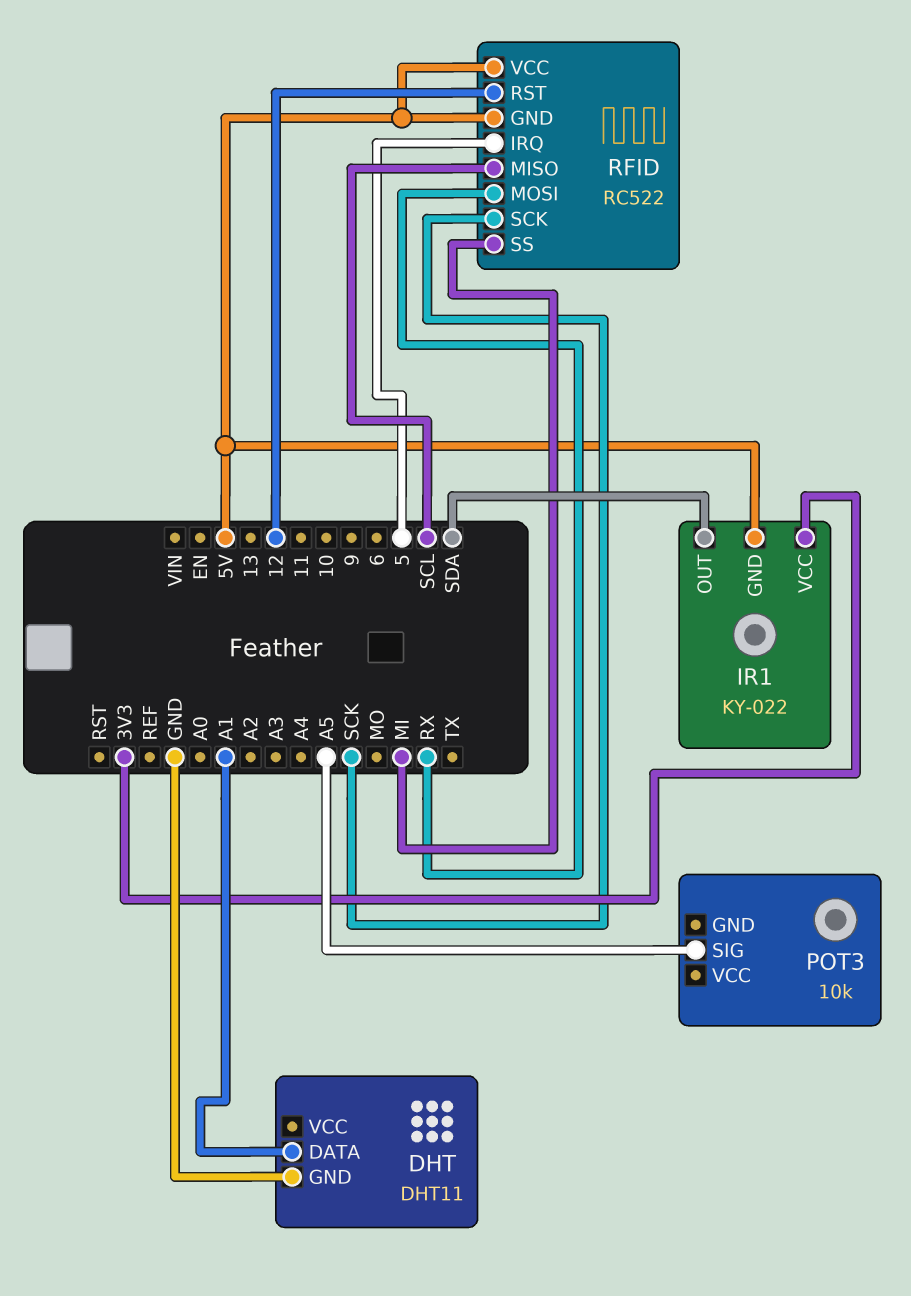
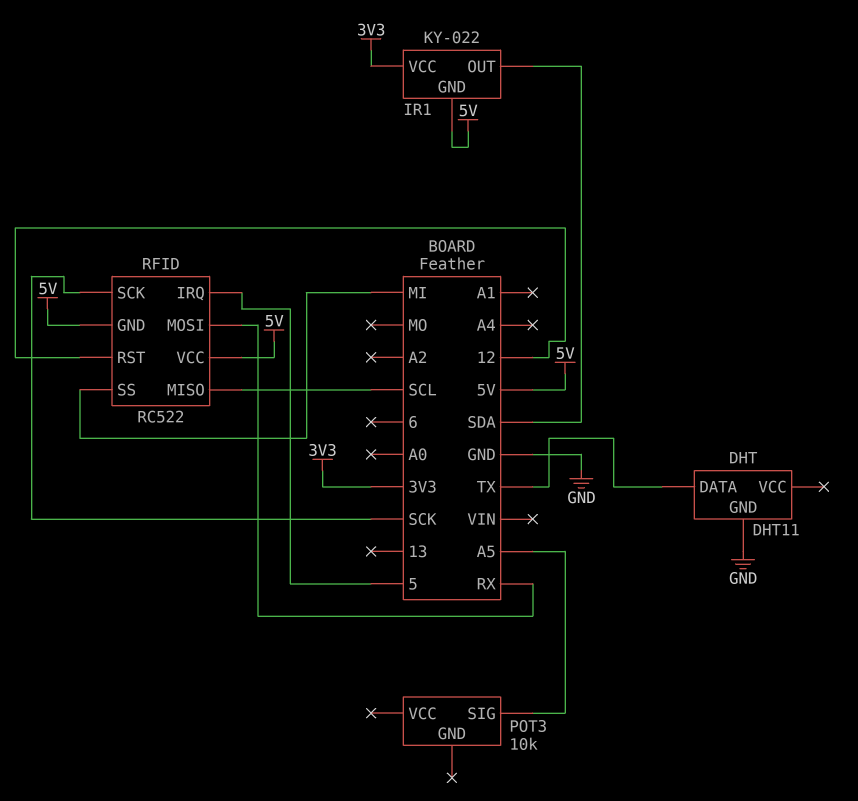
DHT pin DATA: A1 -> TX

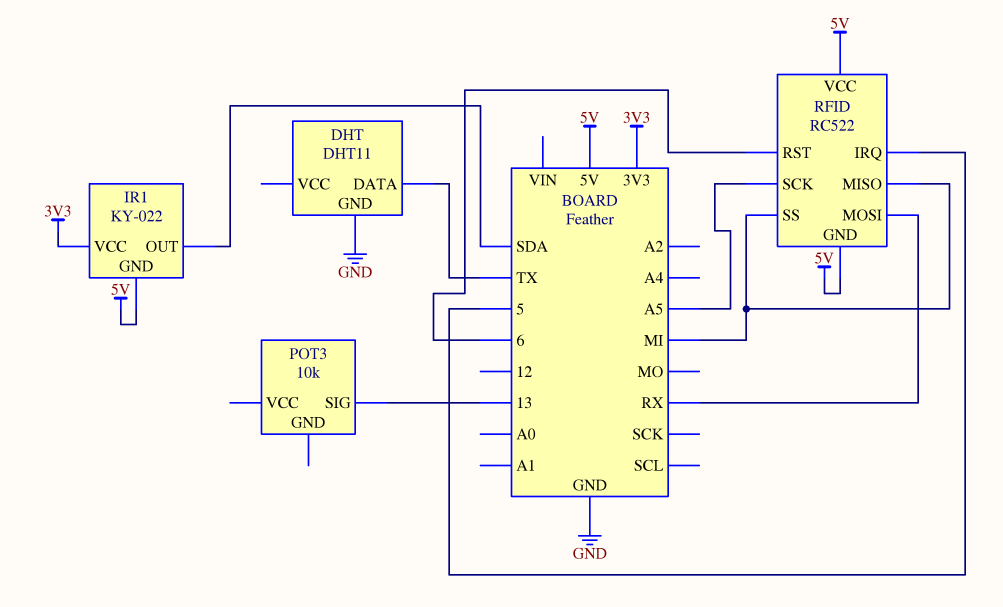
POT3 pin SIG: A5 -> 13
RFID pin MISO: SCL -> MI
RFID pin RST: 12 -> 6
RFID pin SCK: SCK -> A5

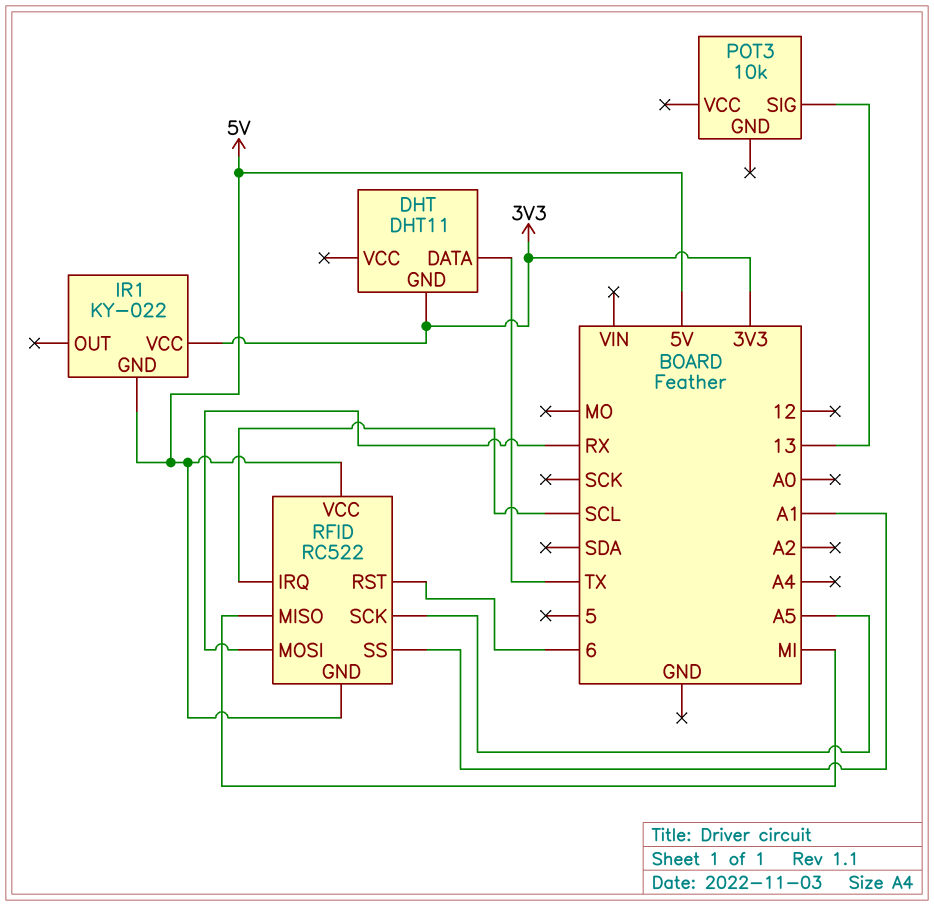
DHT pin GND: GND -> 3V3
IR1 pin OUT: SDA -> none
RFID pin IRQ: 5 -> SCL
RFID pin SS: MI -> A1

